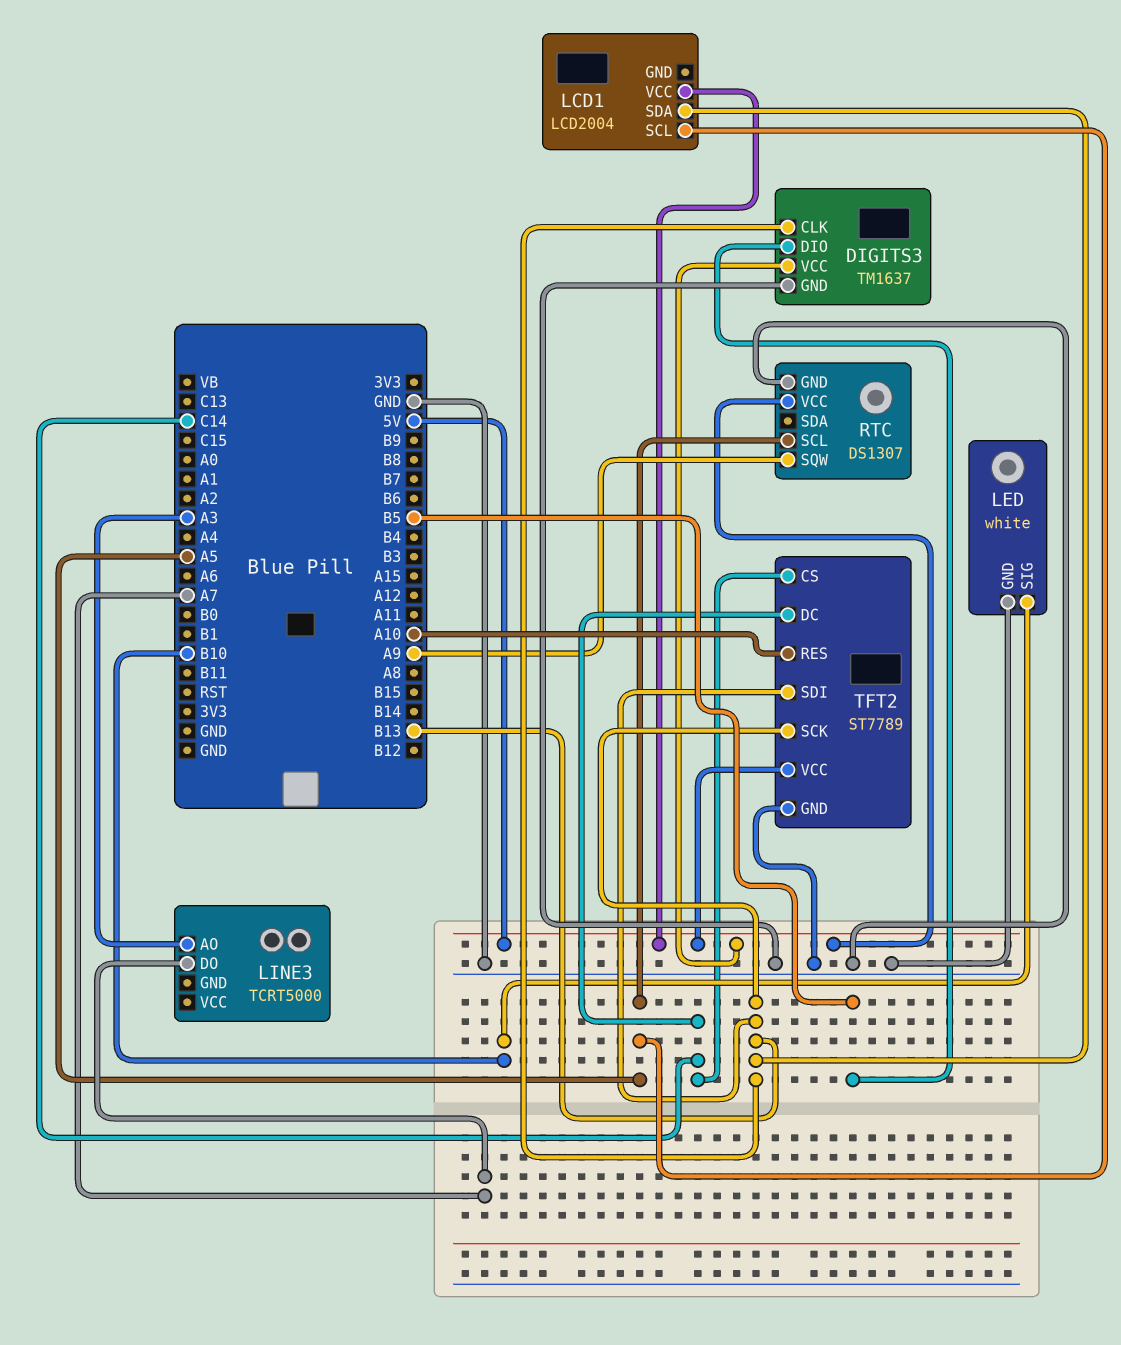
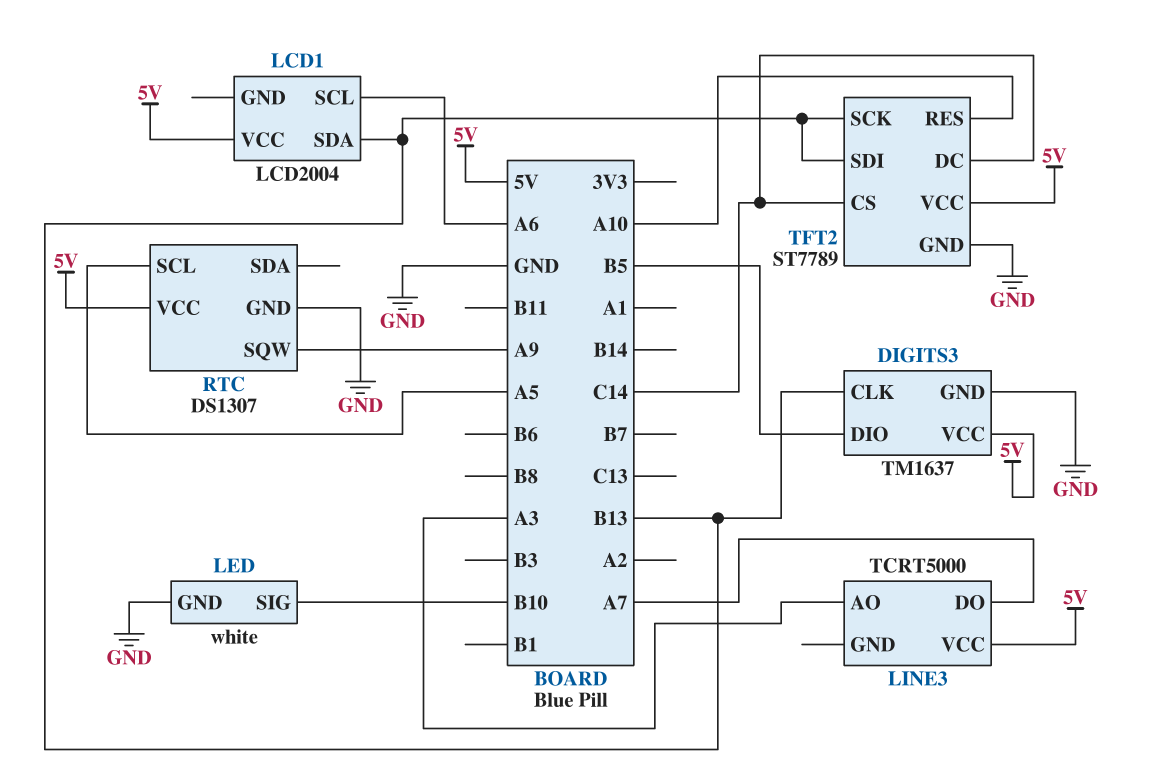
LCD1 pin SCL: A5 -> A6
LINE3 pin VCC: none -> 5V

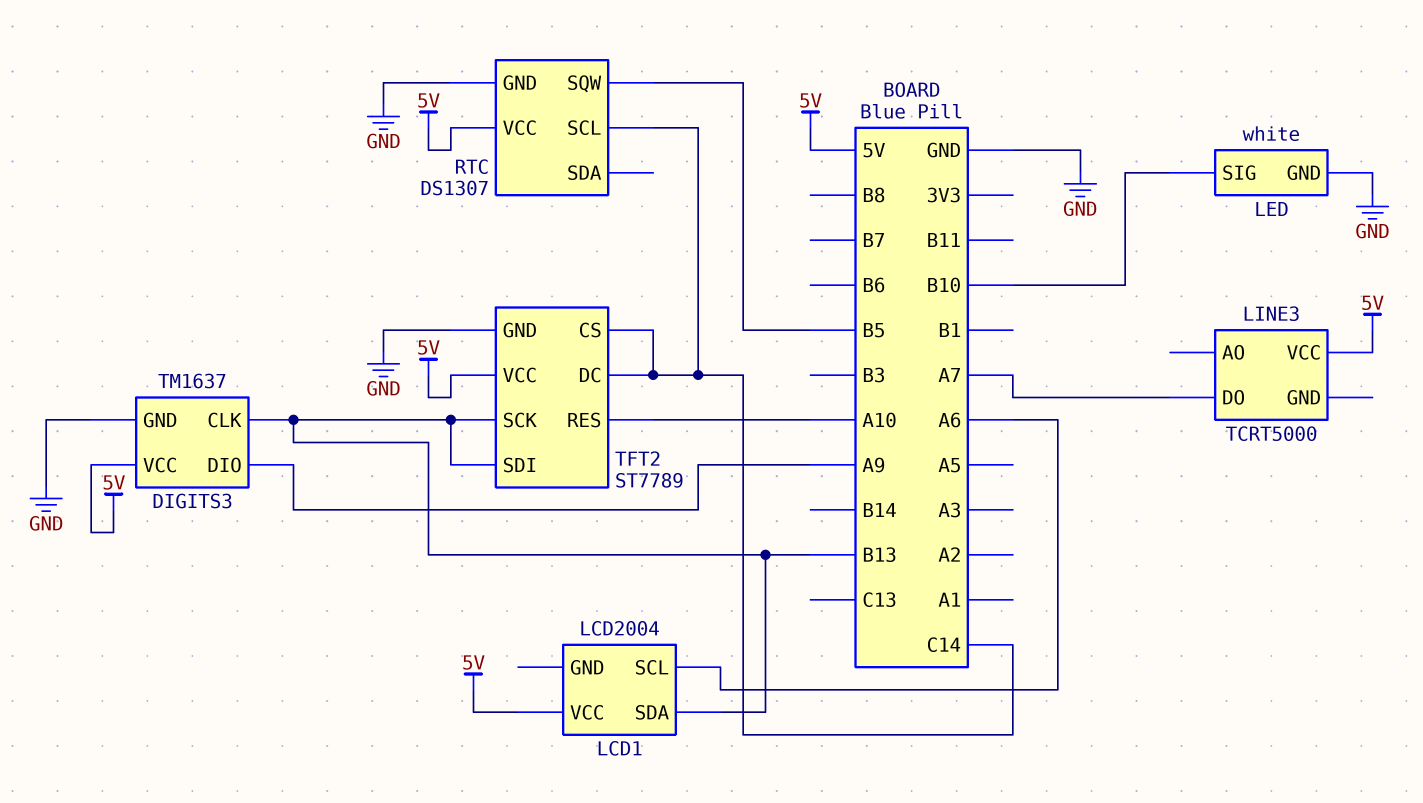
DIGITS3 pin DIO: B5 -> A9
LINE3 pin AO: A3 -> none
RTC pin SCL: A5 -> C14
RTC pin SQW: A9 -> B5

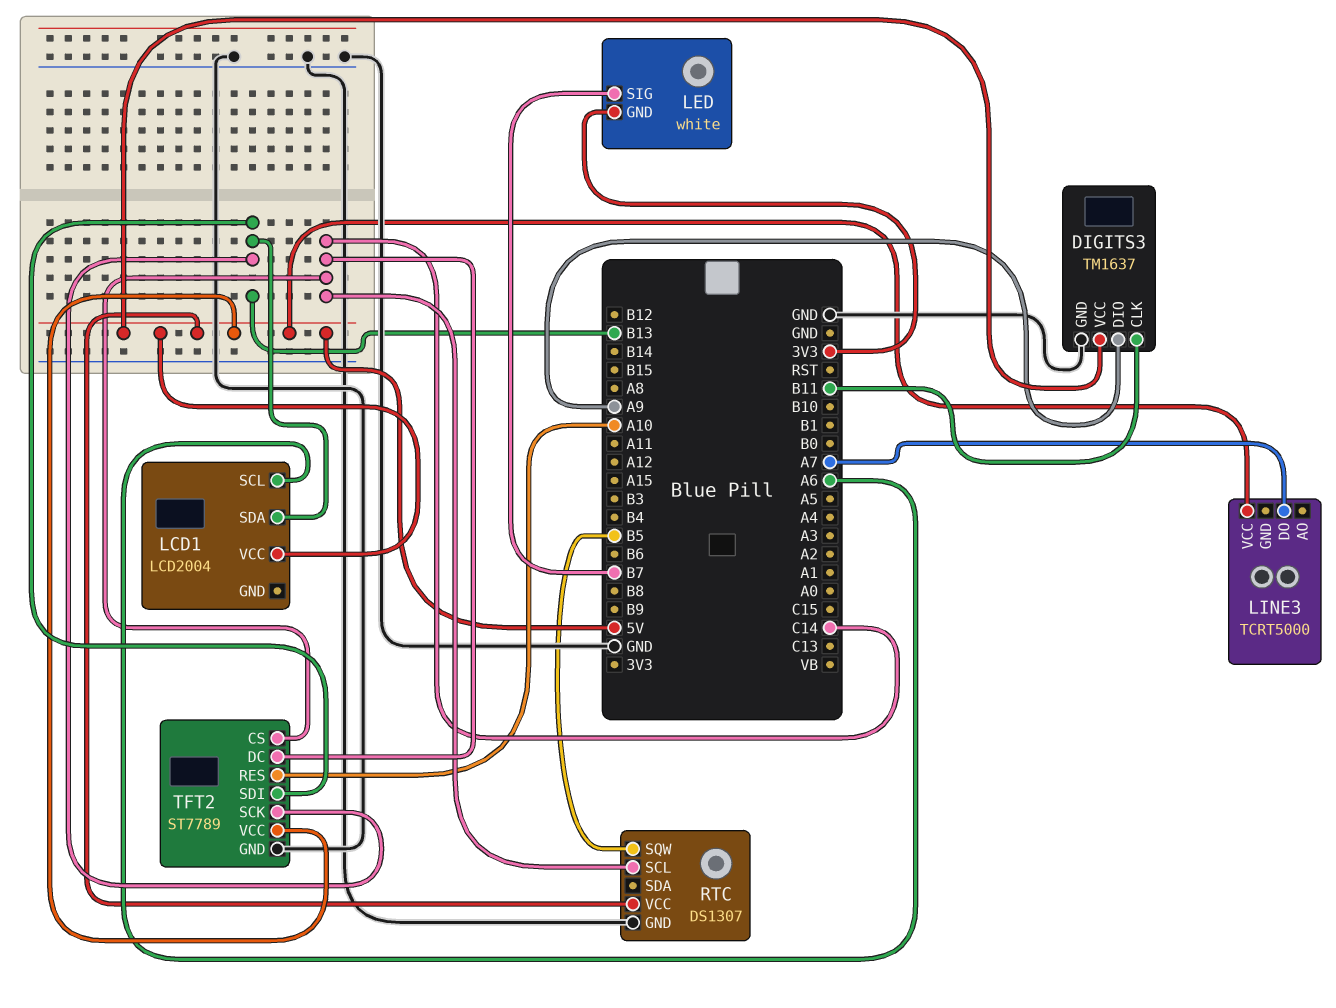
DIGITS3 pin CLK: B13 -> B11
LED pin GND: GND -> 3V3
LED pin SIG: B10 -> B7

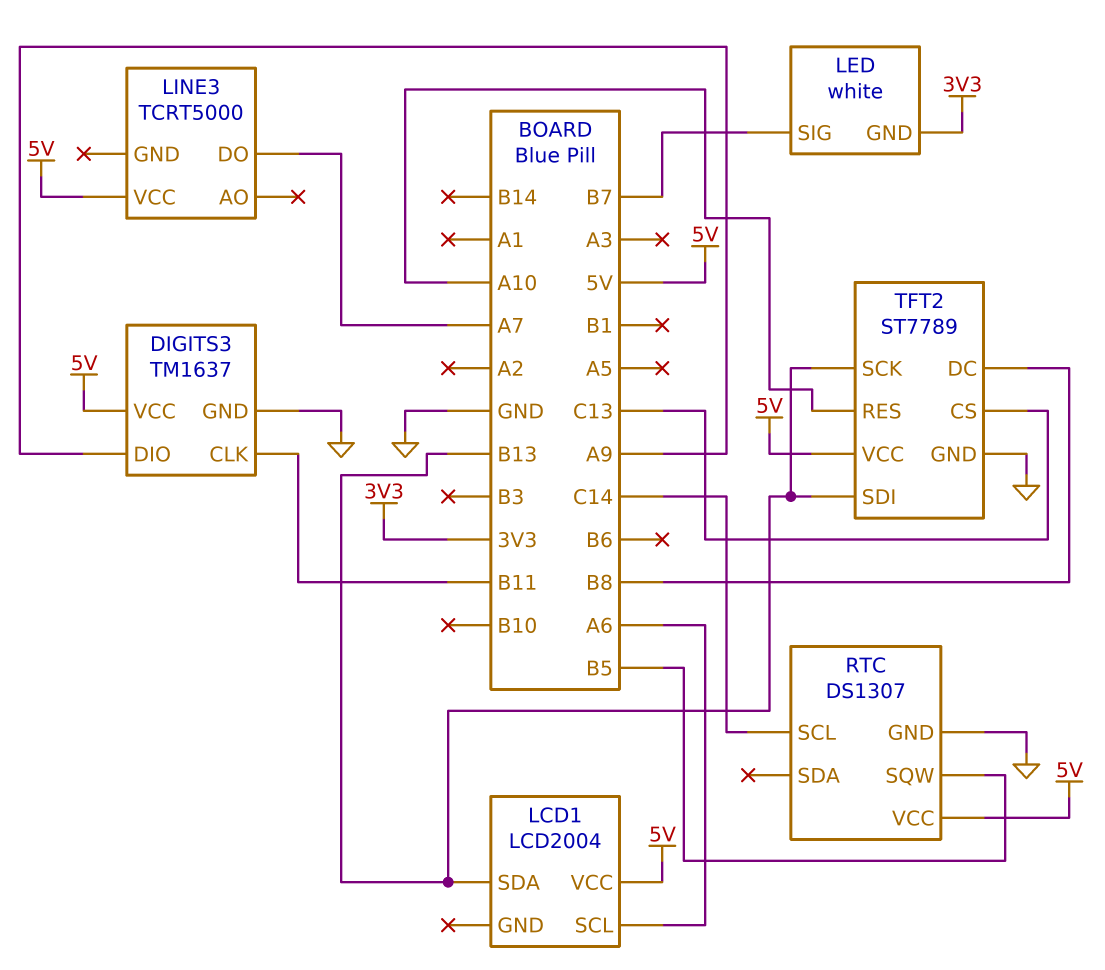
TFT2 pin CS: C14 -> C13
TFT2 pin DC: C14 -> B8

